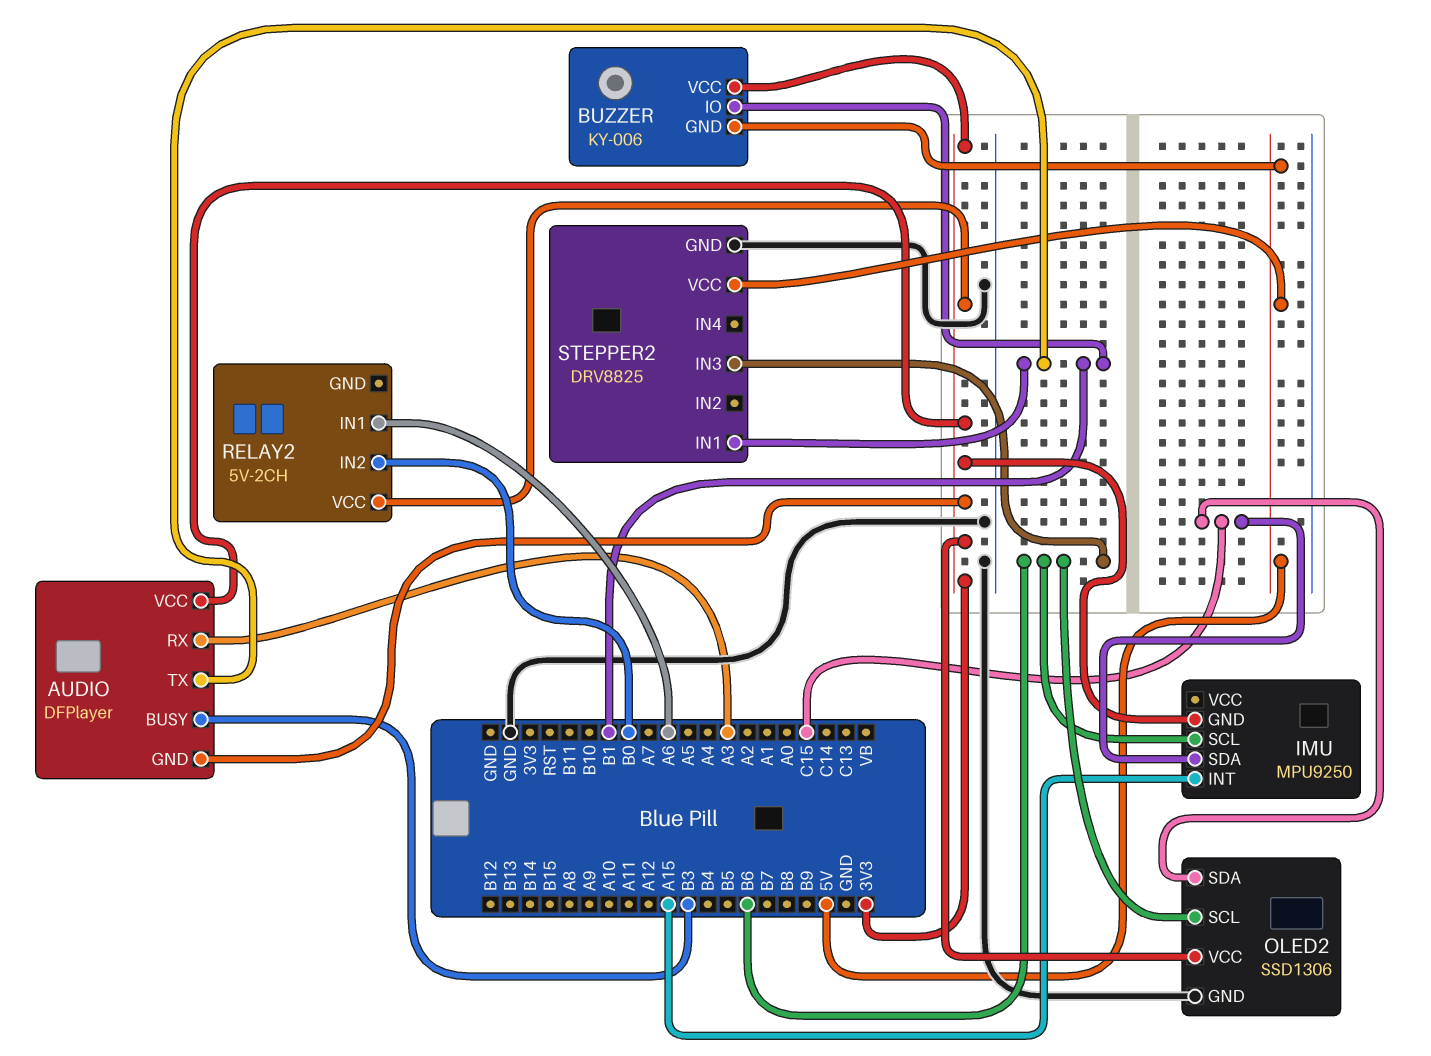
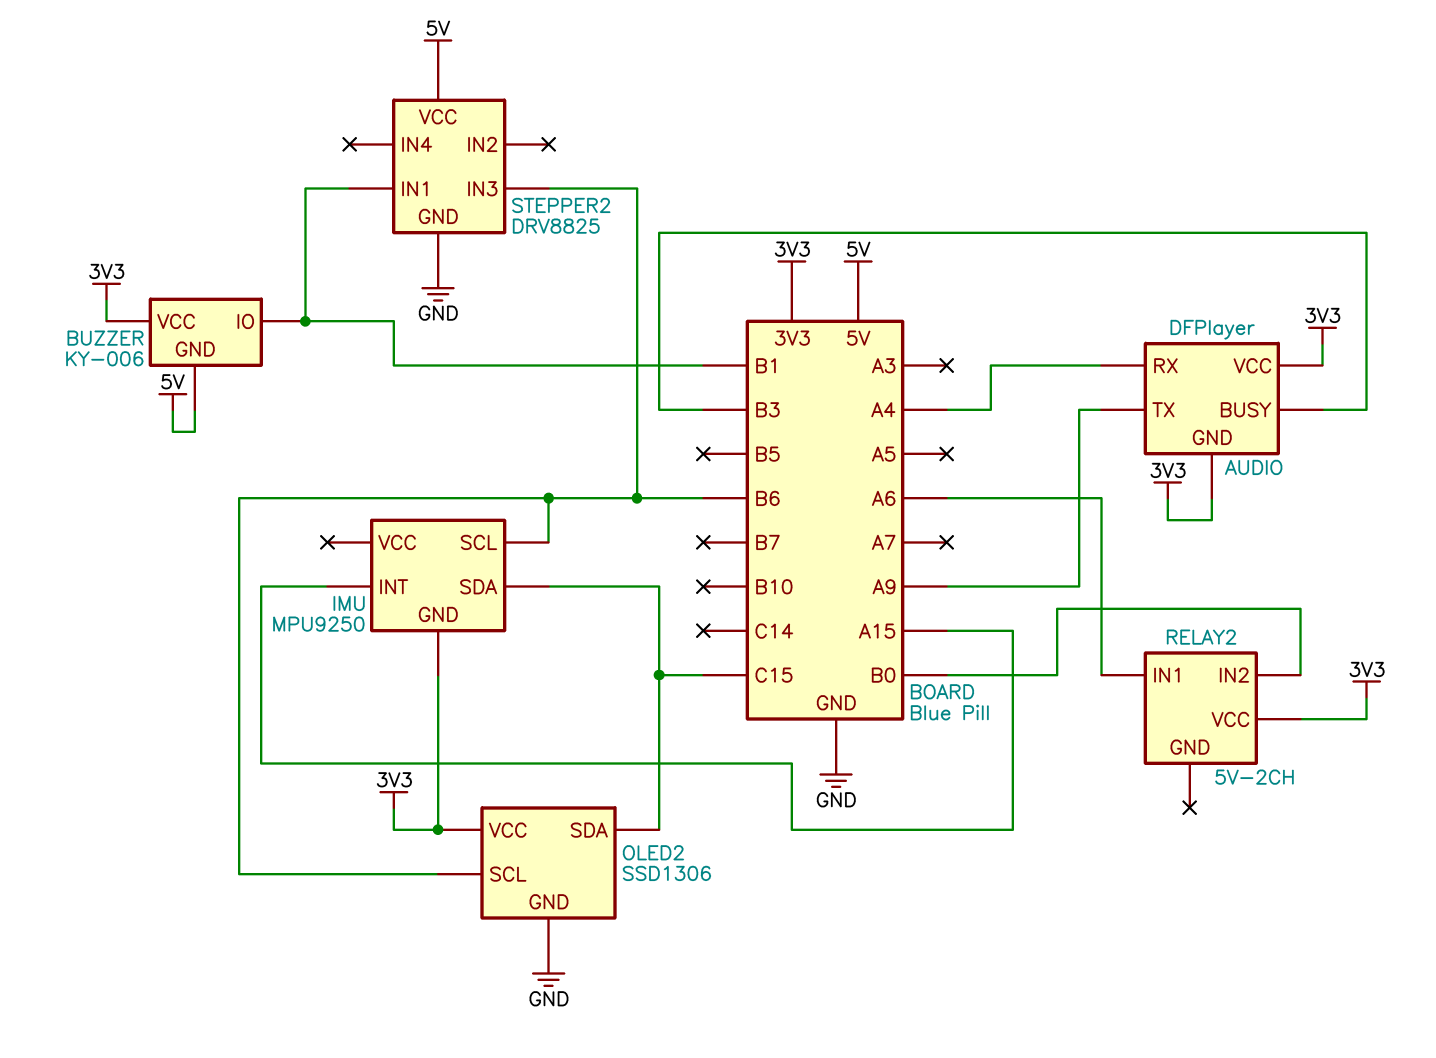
AUDIO pin RX: A3 -> A4
AUDIO pin TX: B1 -> A9

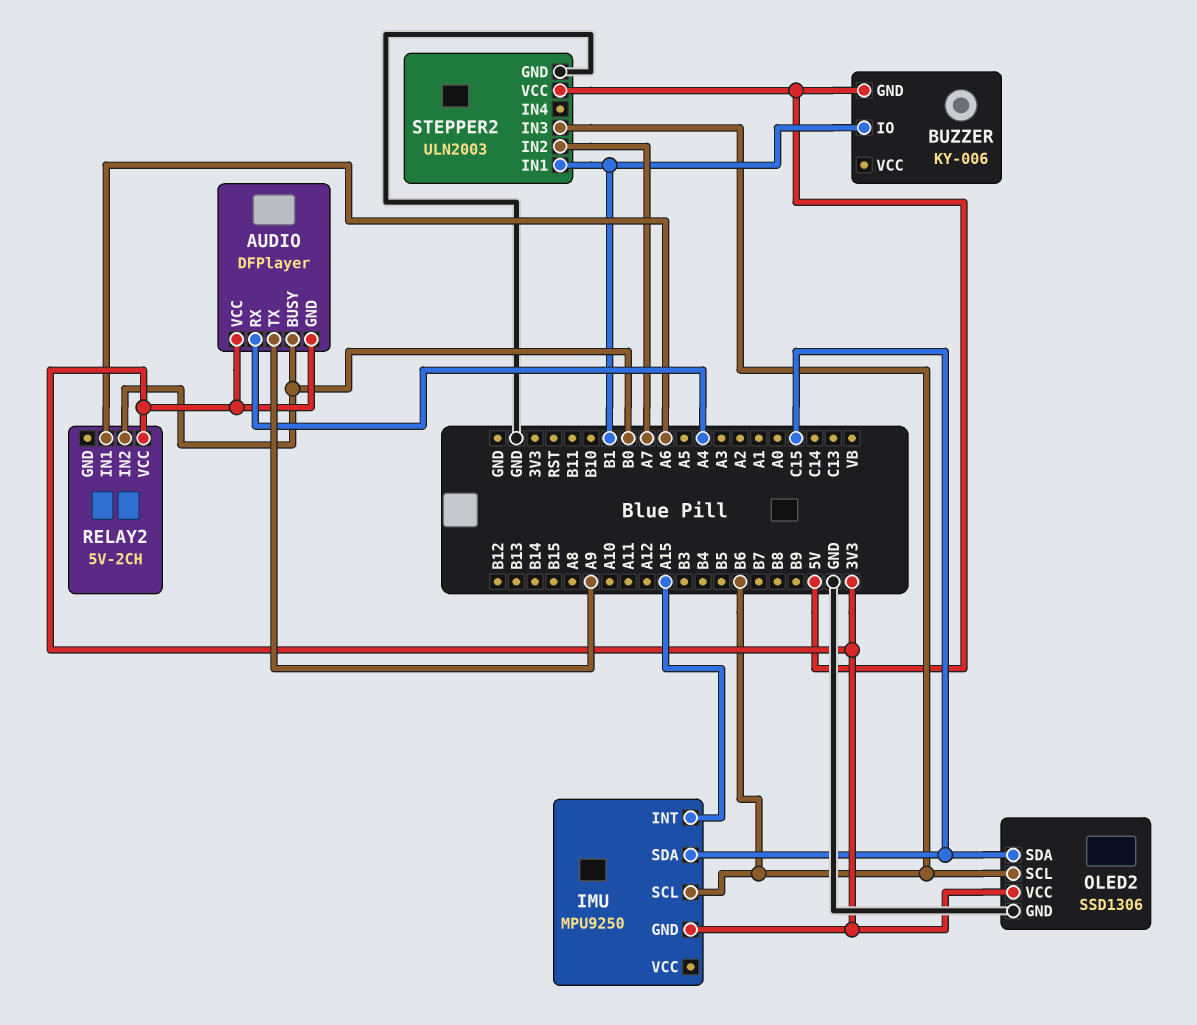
AUDIO pin BUSY: B3 -> B0
BUZZER pin VCC: 3V3 -> none
STEPPER2: DRV8825 -> ULN2003
STEPPER2 pin IN2: none -> A7

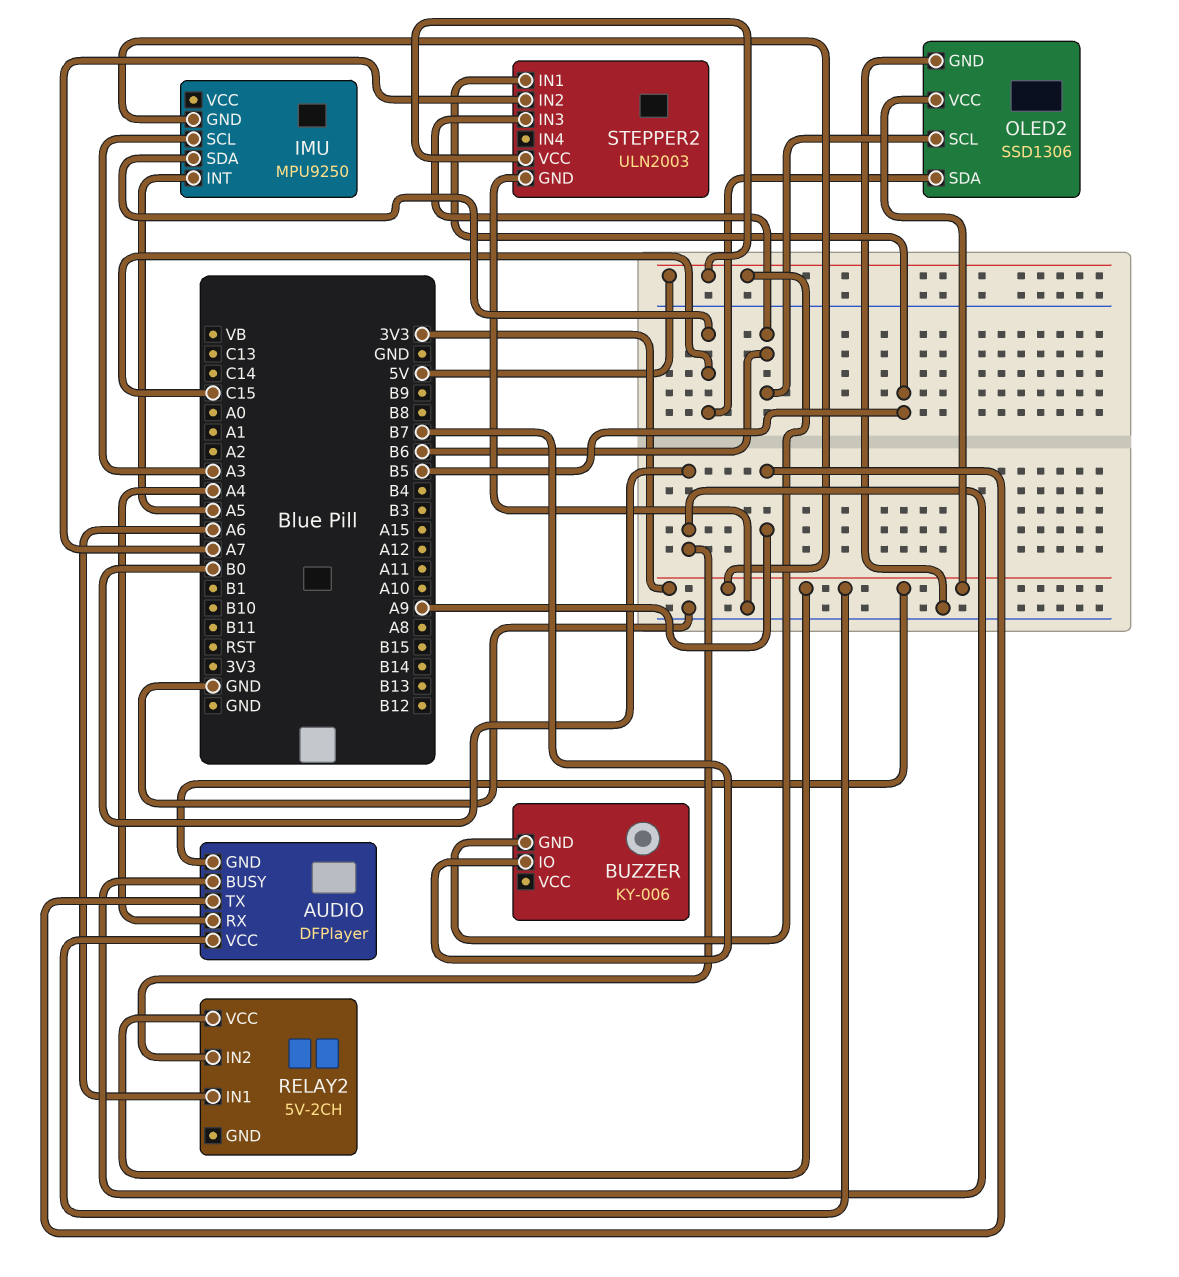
BUZZER pin IO: B1 -> B7
IMU pin INT: A15 -> A5
IMU pin SCL: B6 -> A3
STEPPER2 pin IN1: B1 -> B5

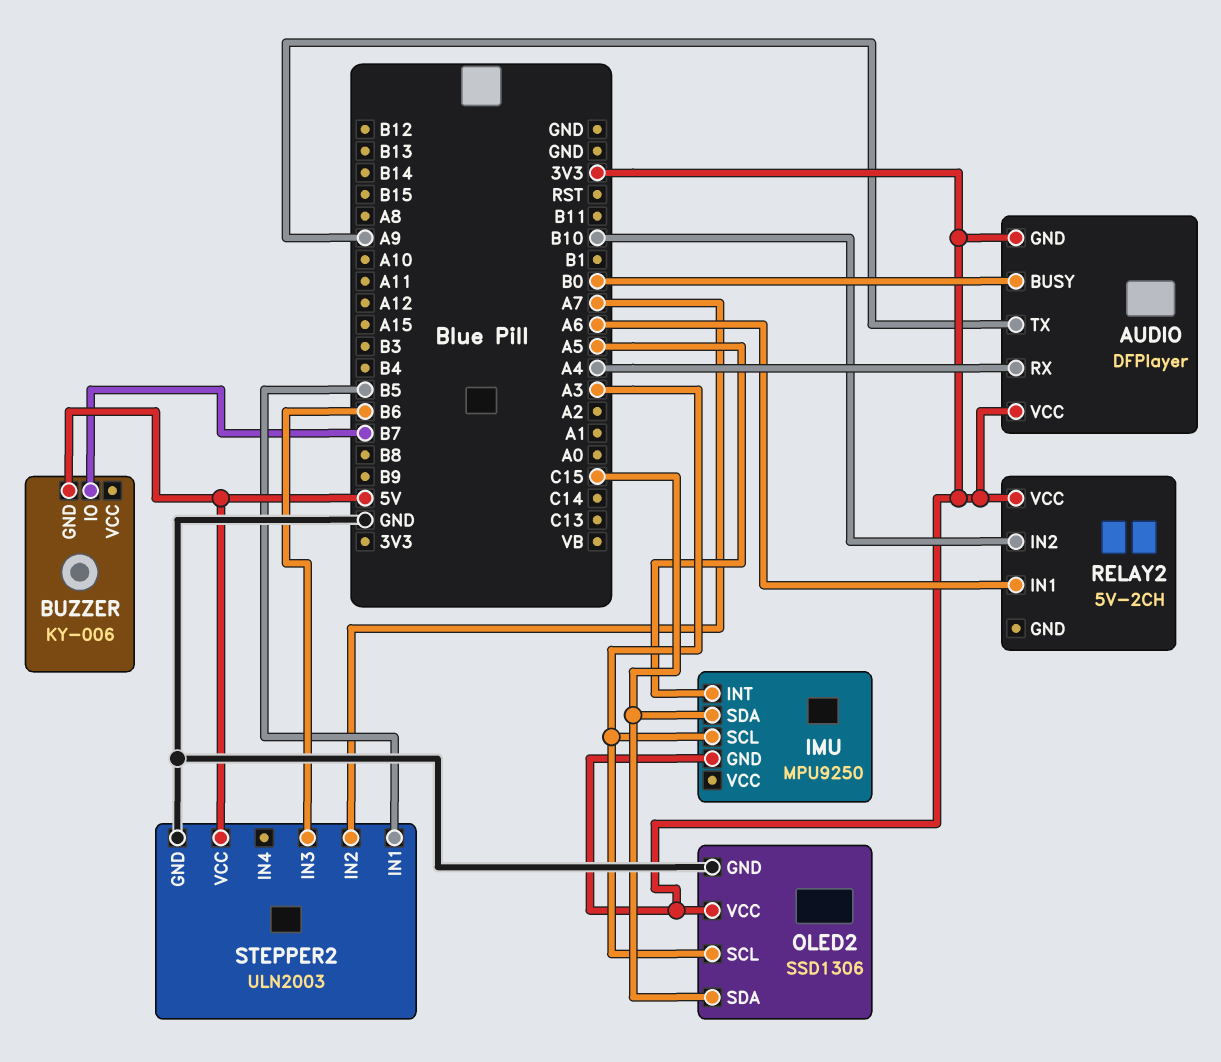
OLED2 pin SCL: B6 -> A3
RELAY2 pin IN2: B0 -> B10

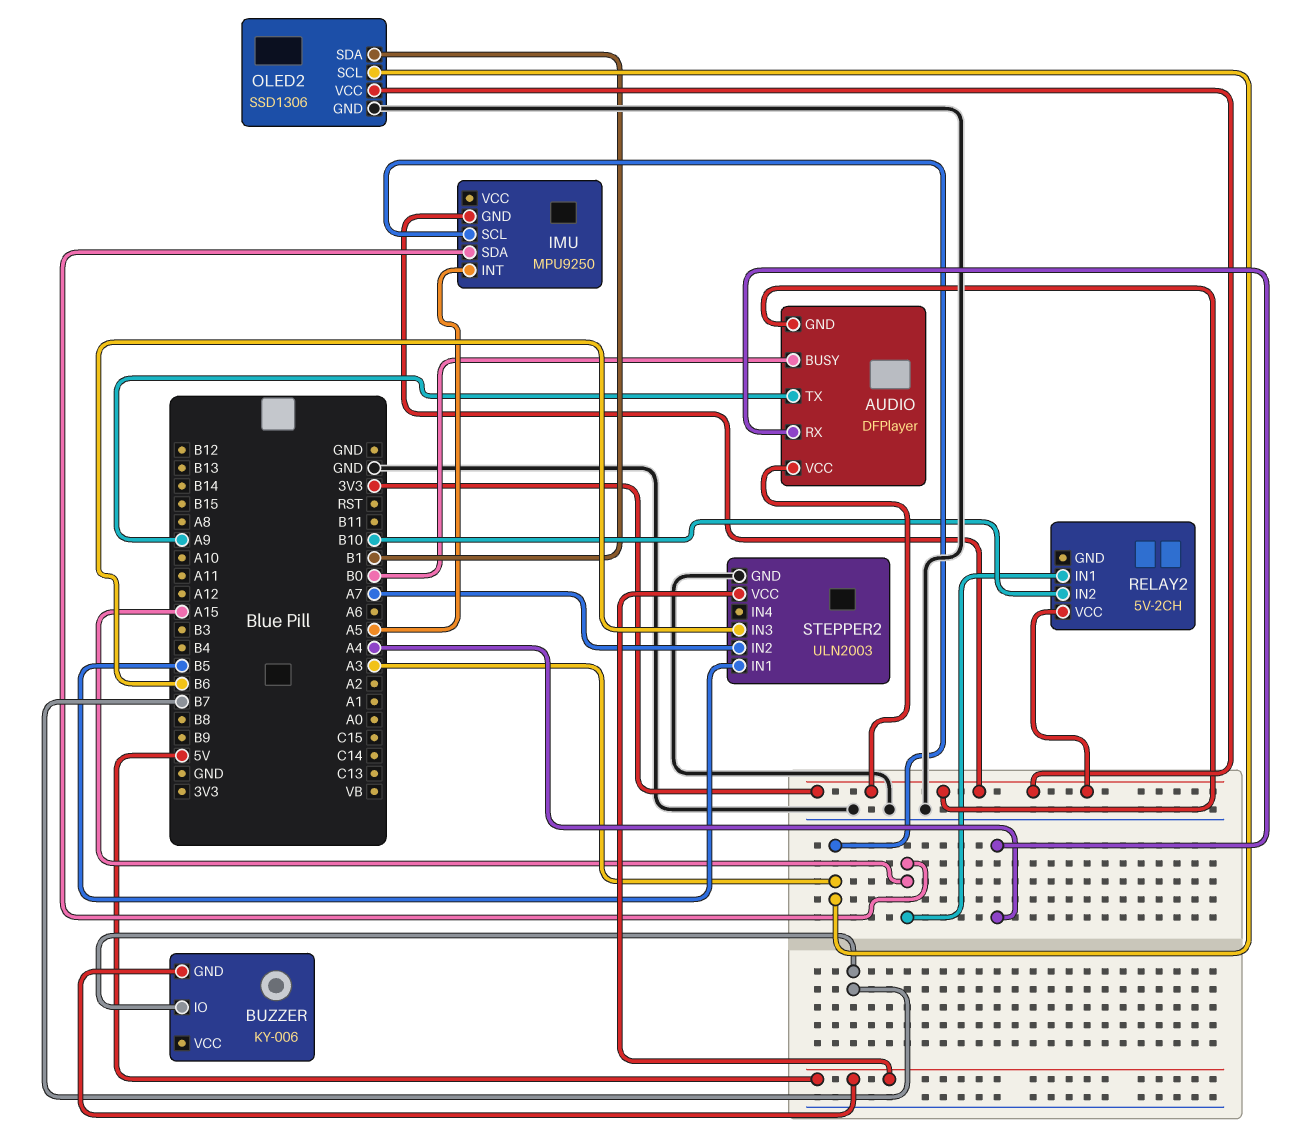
IMU pin SDA: C15 -> A15
OLED2 pin SDA: C15 -> B1
RELAY2 pin IN1: A6 -> A15

